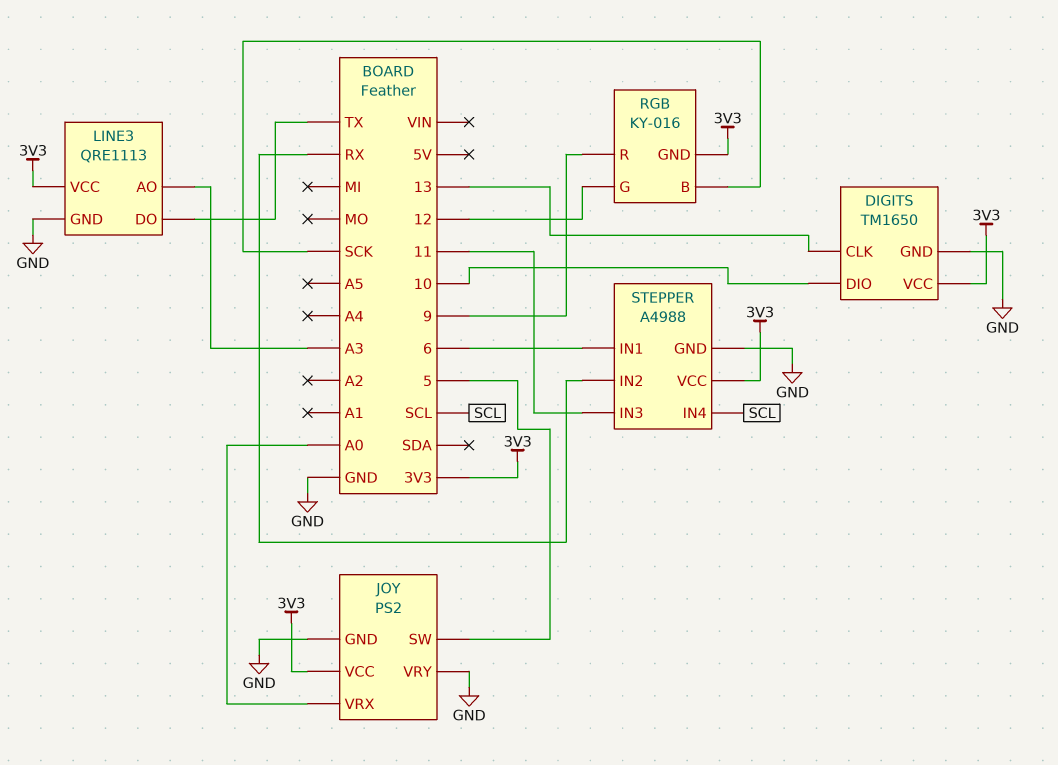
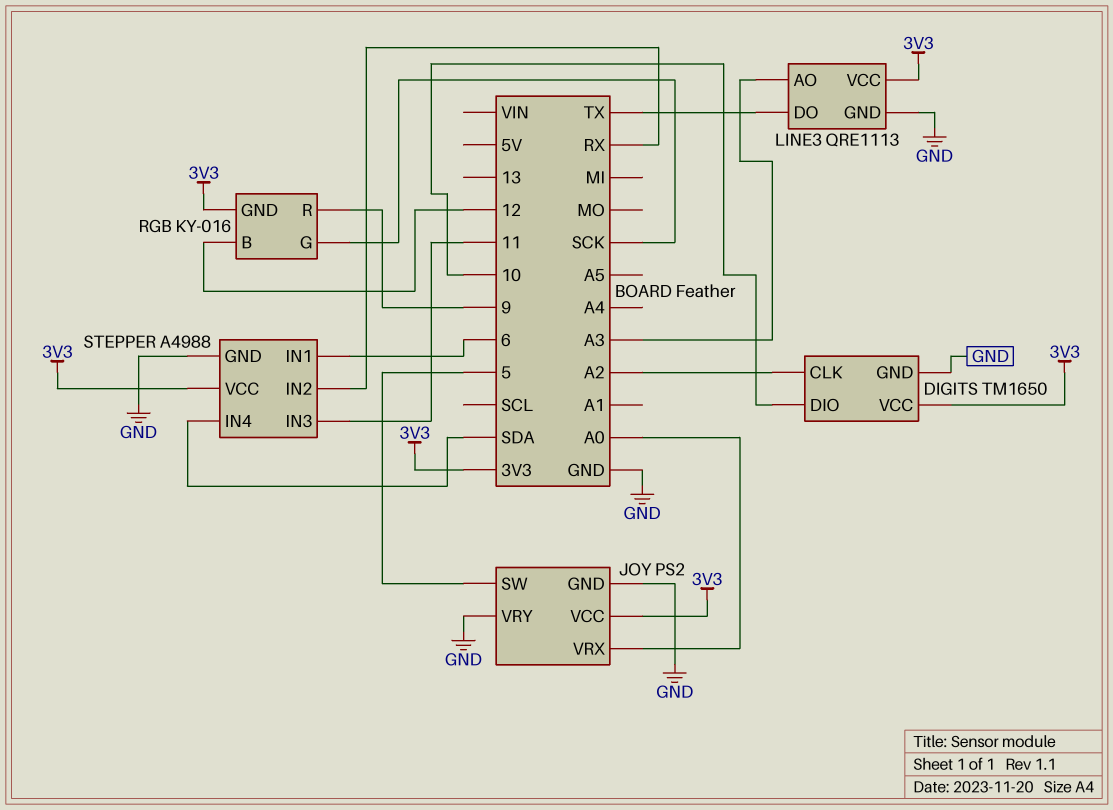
DIGITS pin CLK: 13 -> A2
RGB pin B: SCK -> 12
RGB pin G: 12 -> SCK
STEPPER pin IN4: SCL -> SDA

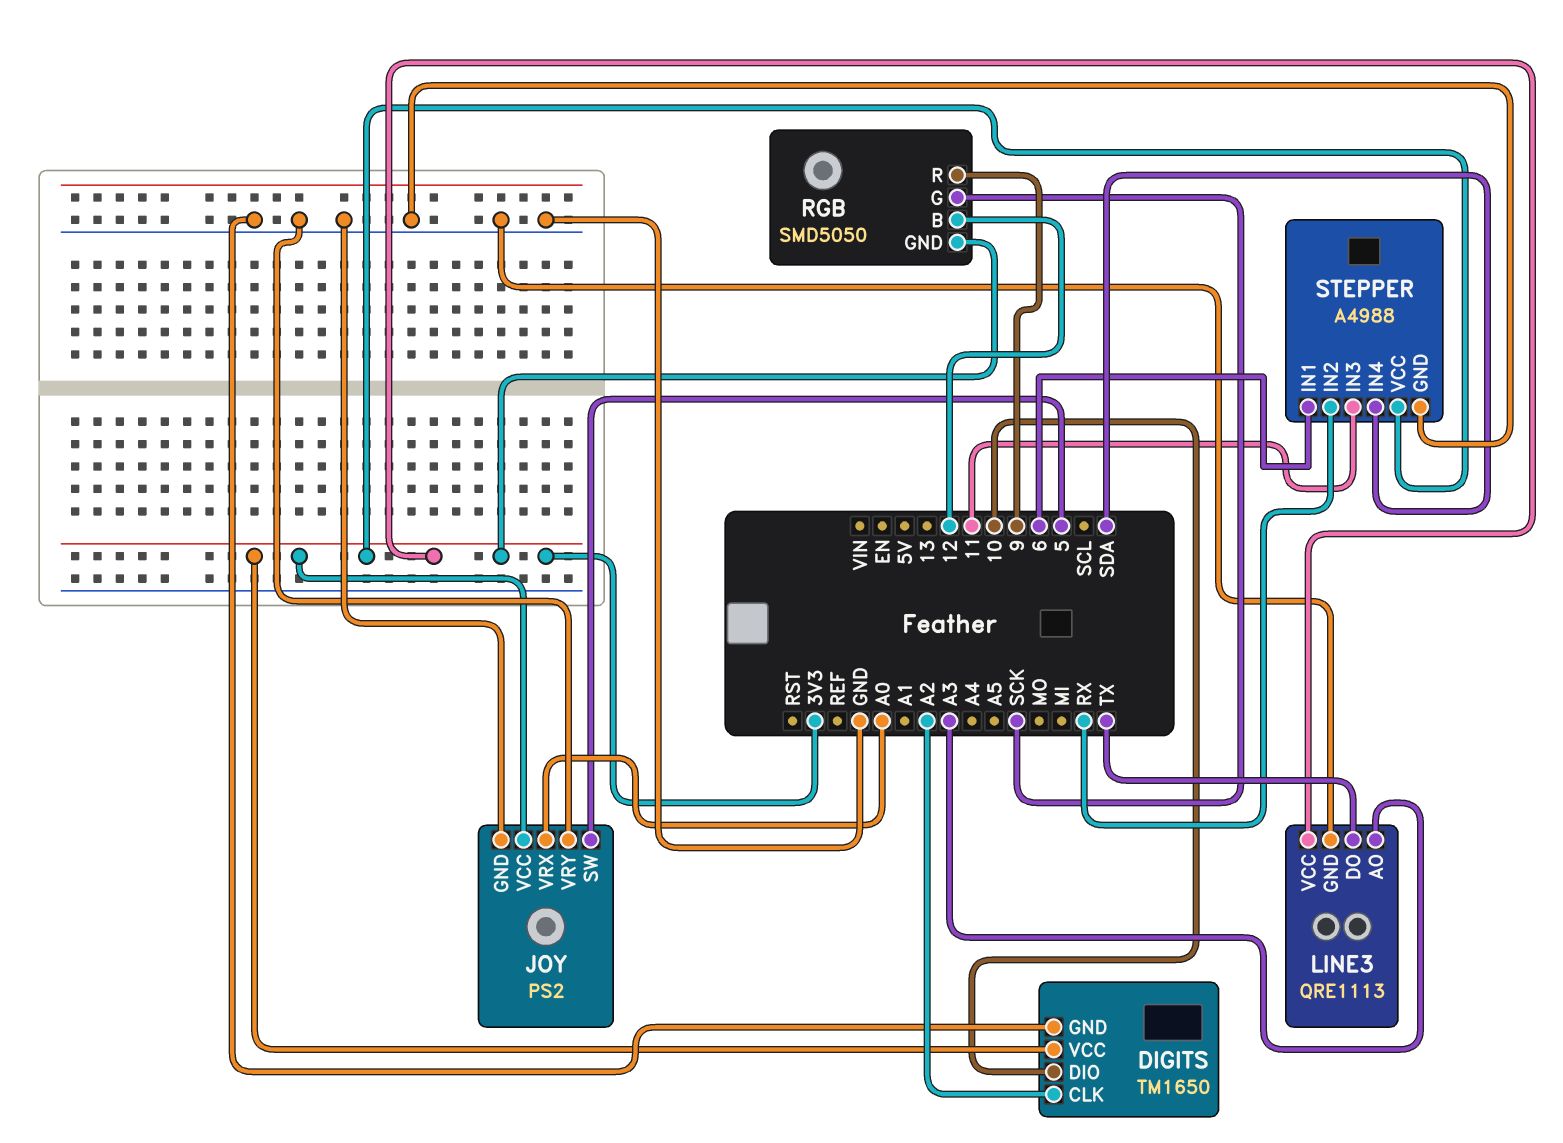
RGB: KY-016 -> SMD5050

